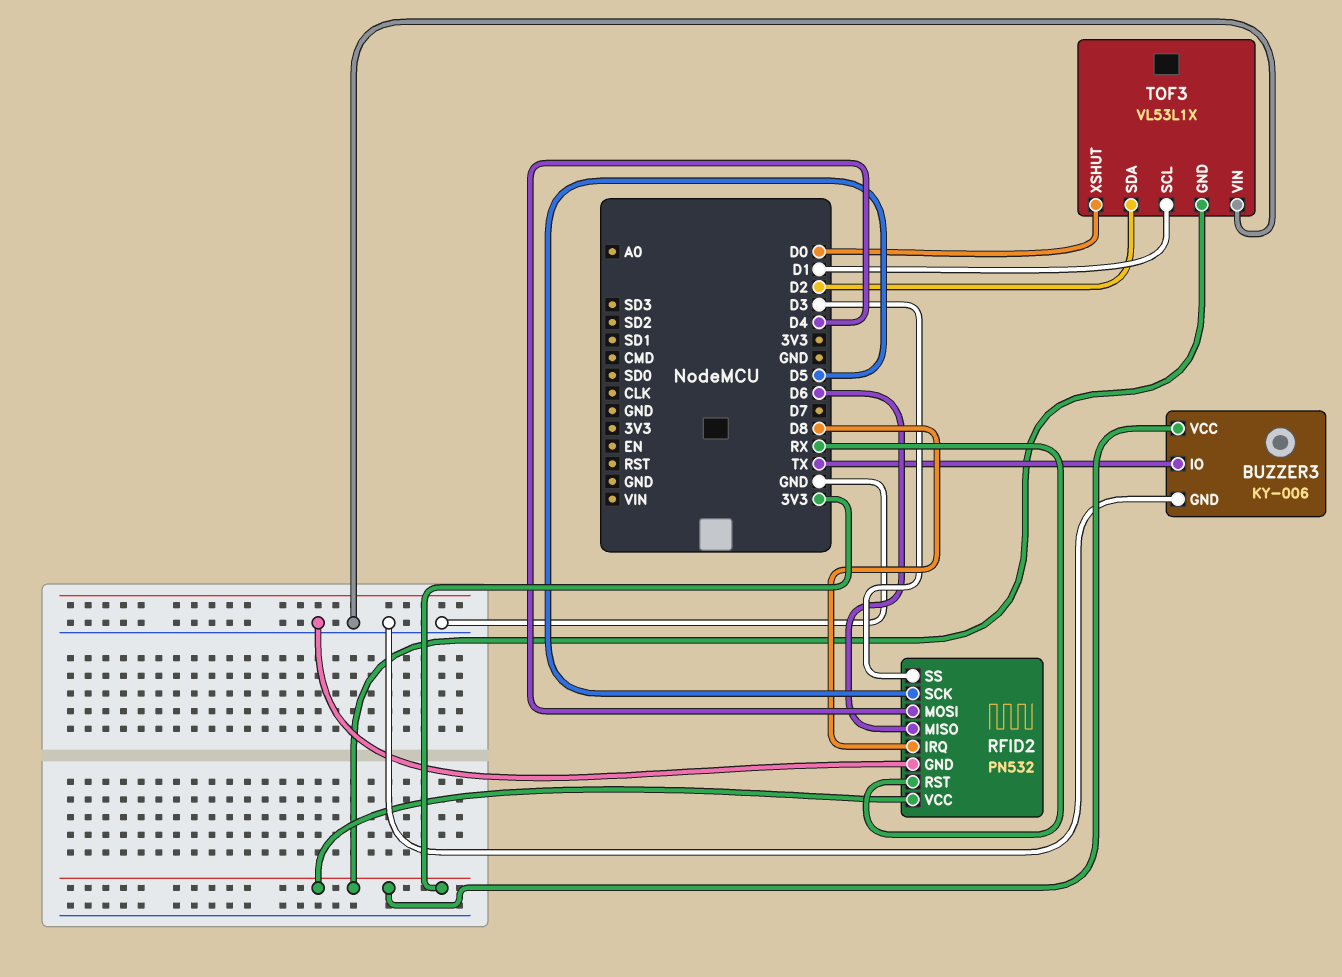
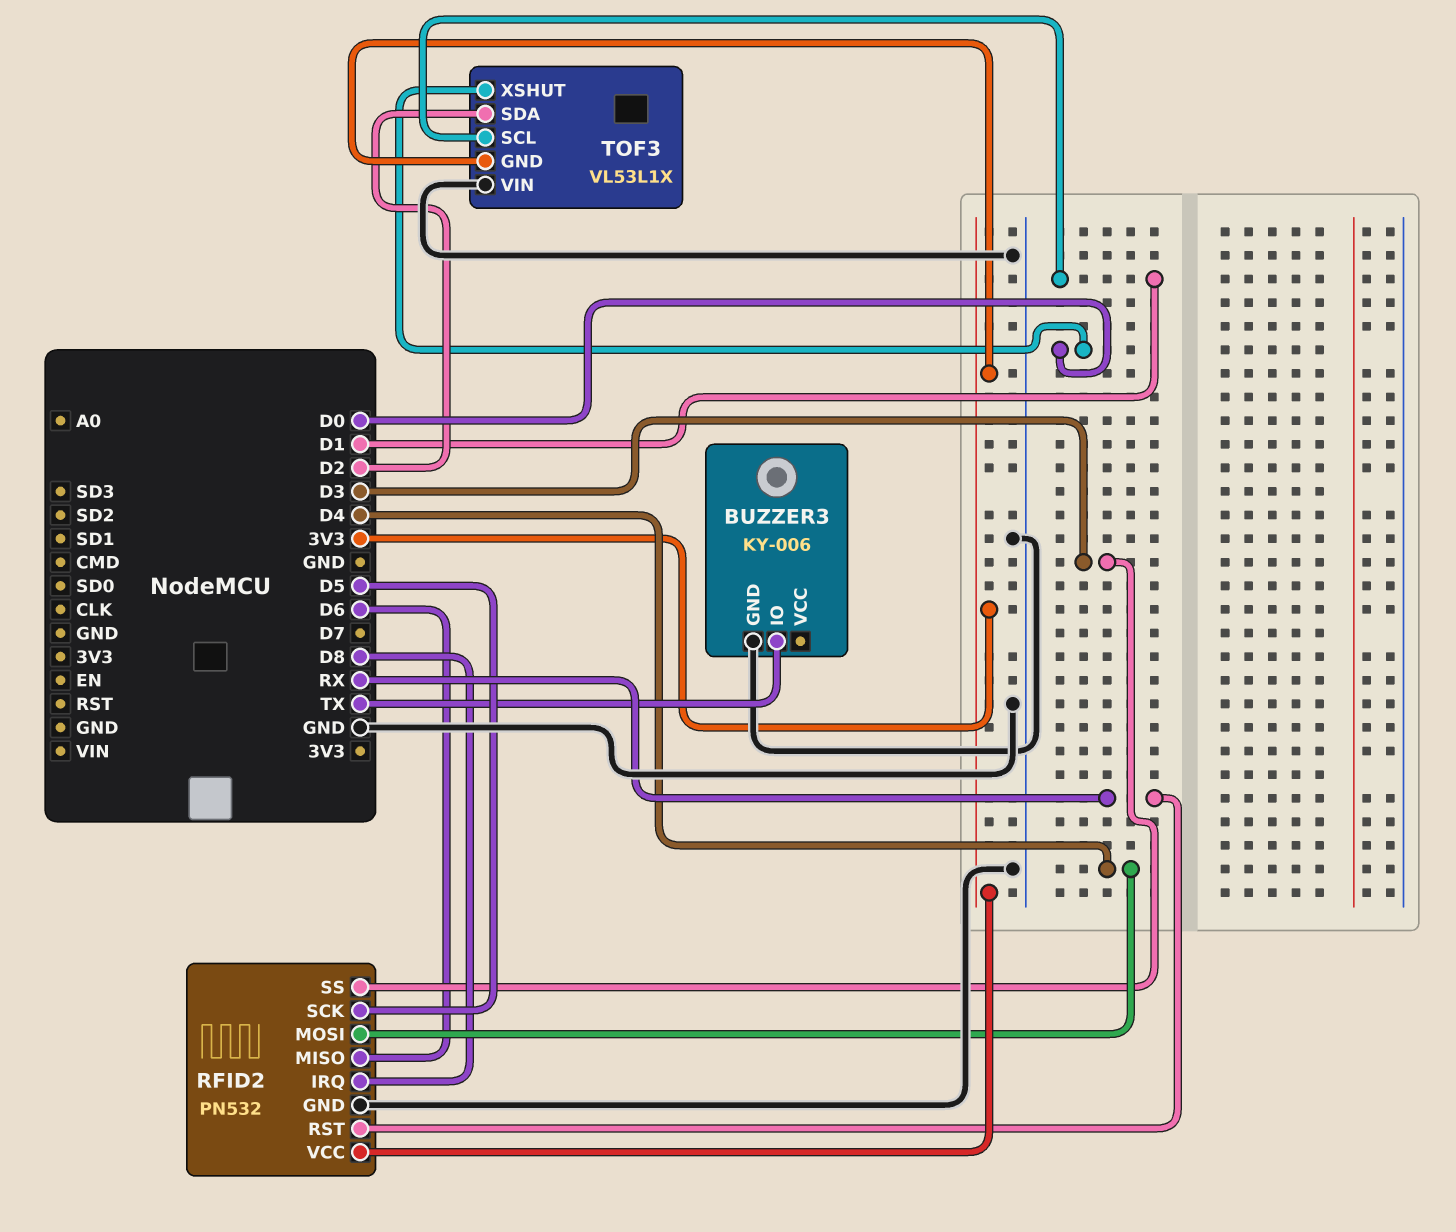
BUZZER3 pin VCC: 3V3 -> none

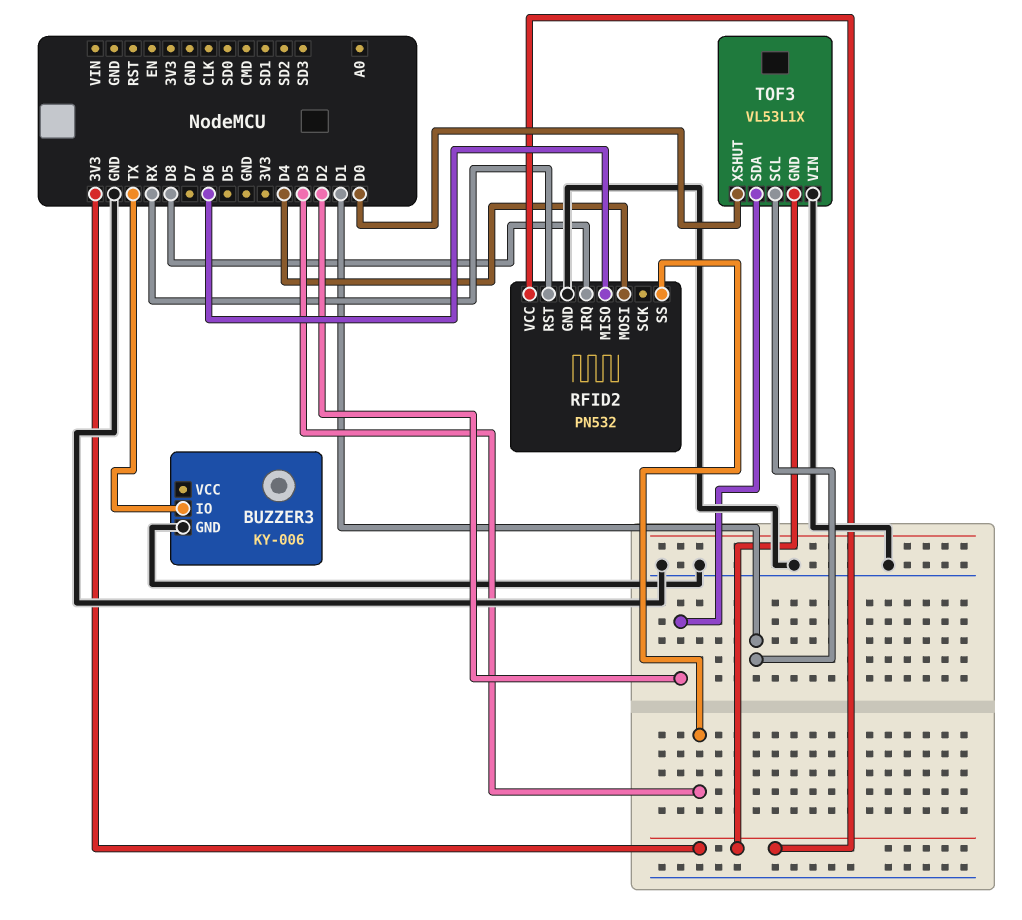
RFID2 pin SCK: D5 -> none

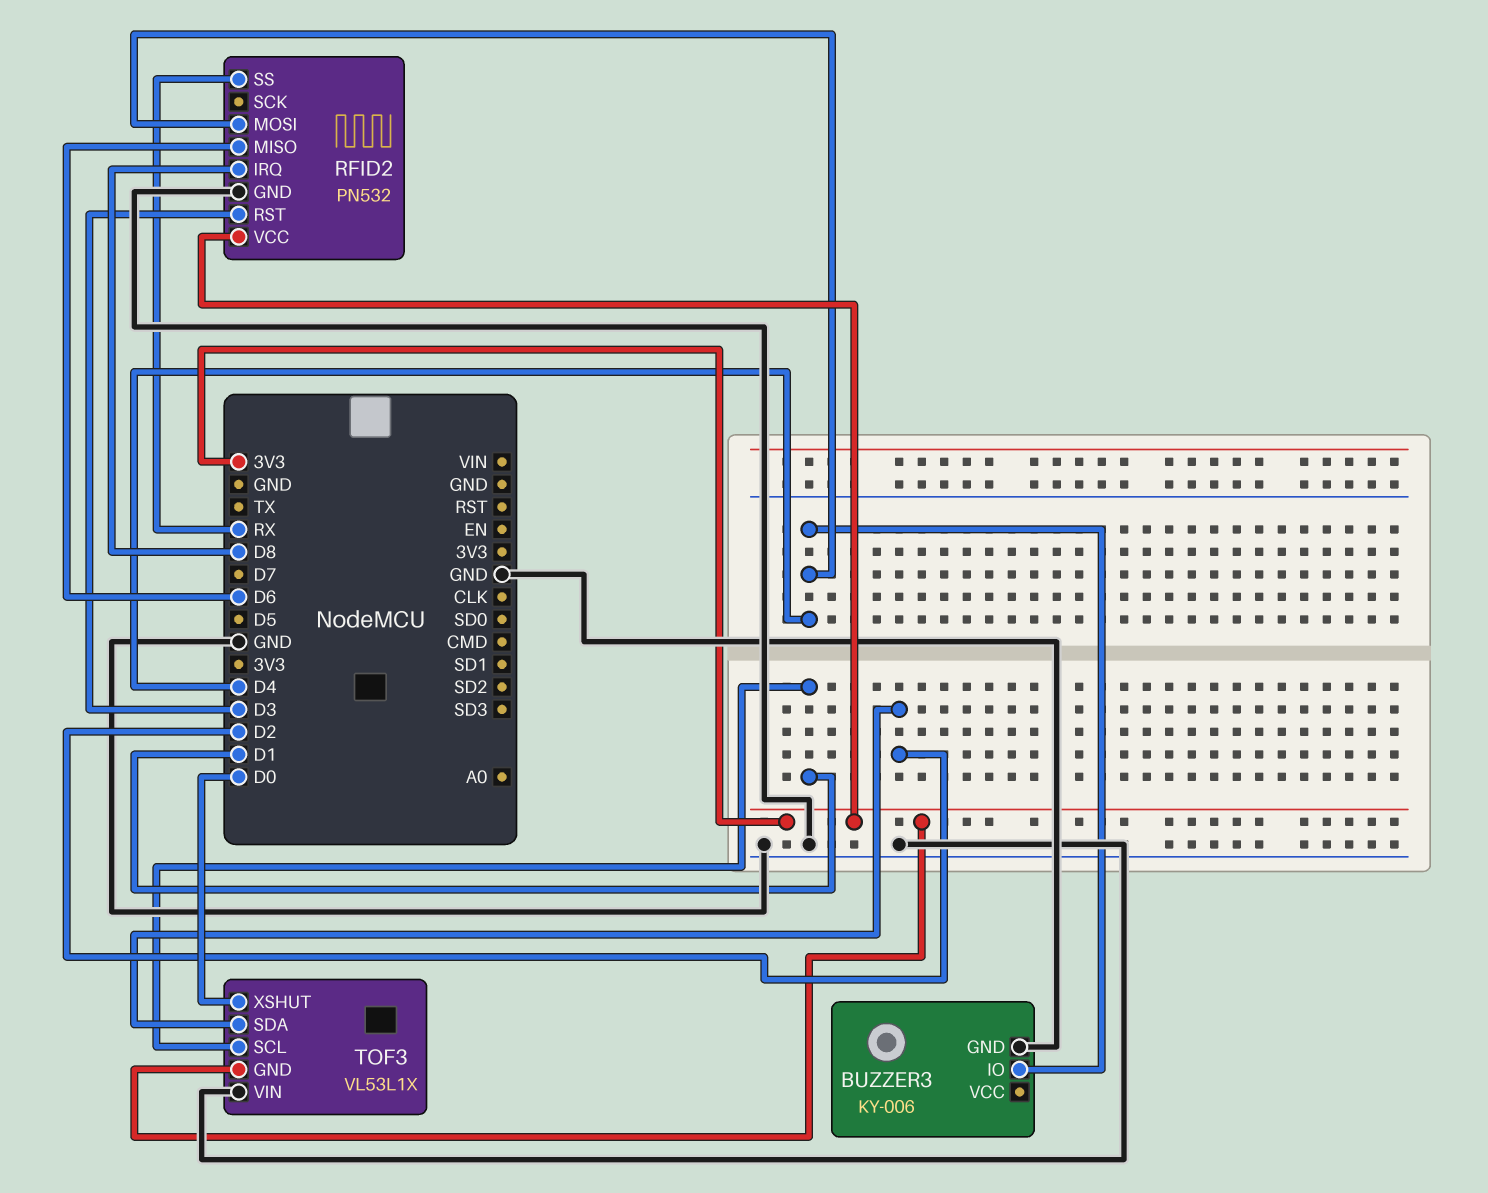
BUZZER3 pin IO: TX -> D4
RFID2 pin RST: RX -> D3
RFID2 pin SS: D3 -> RX

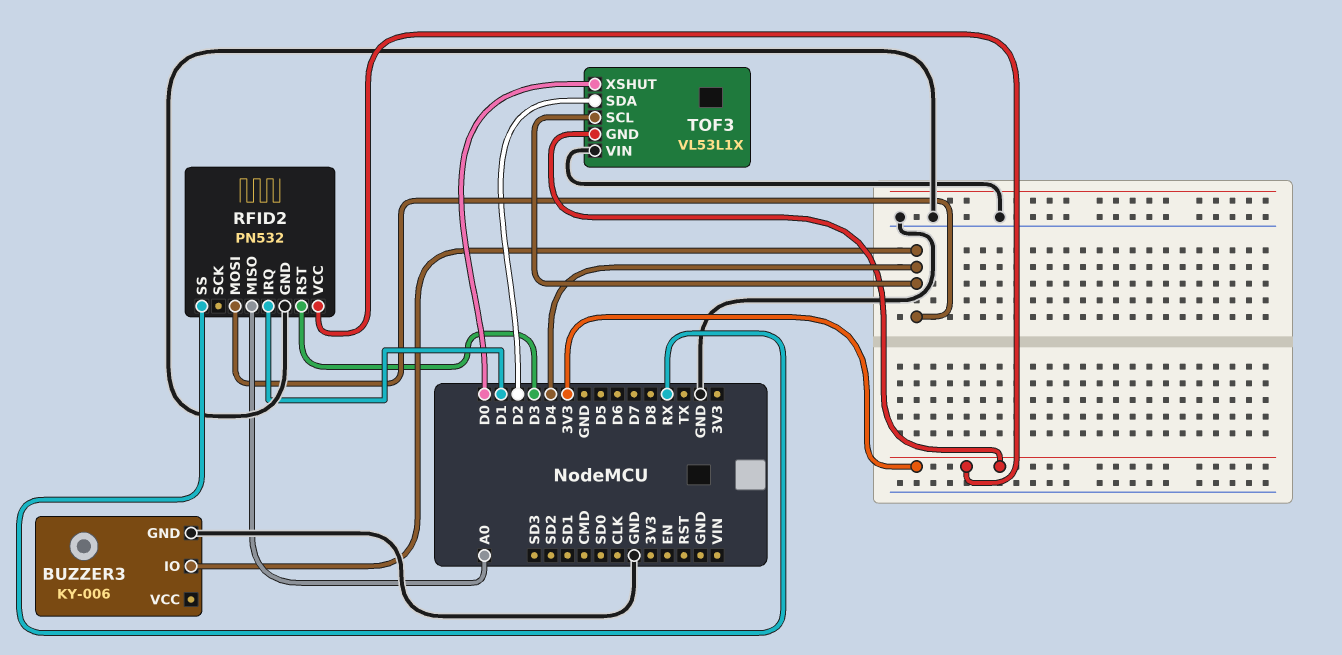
RFID2 pin IRQ: D8 -> D1
RFID2 pin MISO: D6 -> A0
TOF3 pin SCL: D1 -> D4

